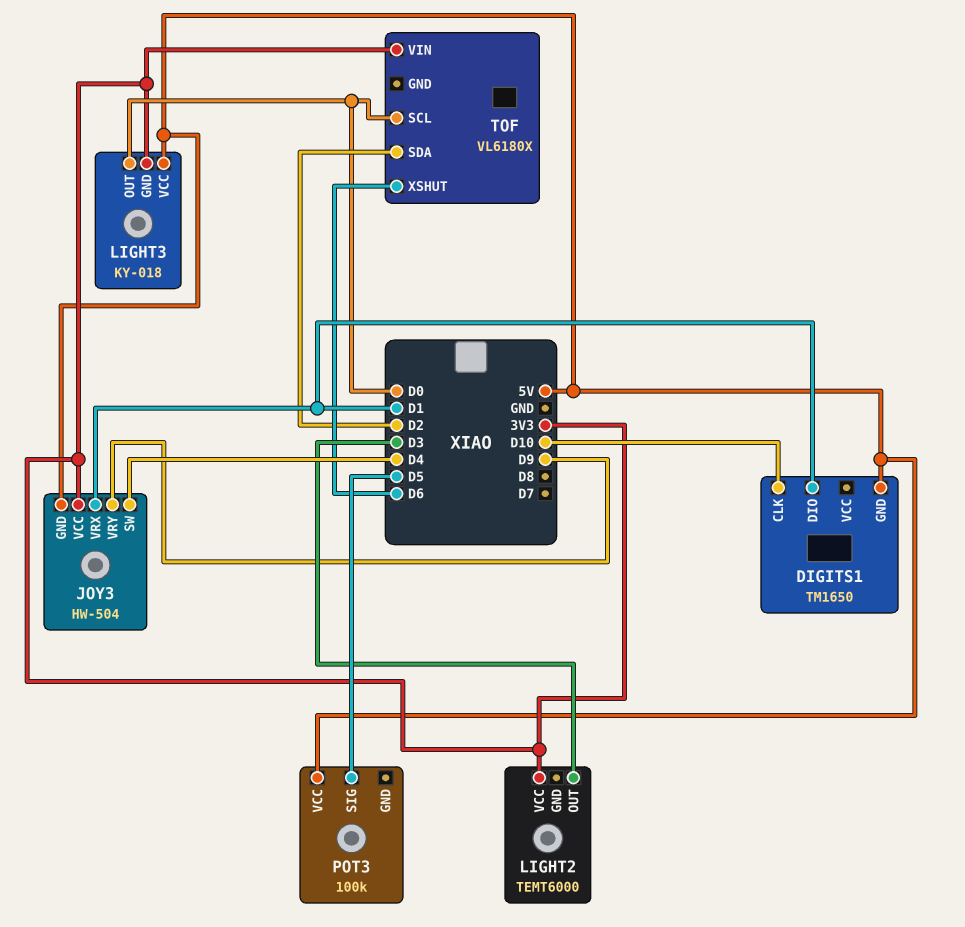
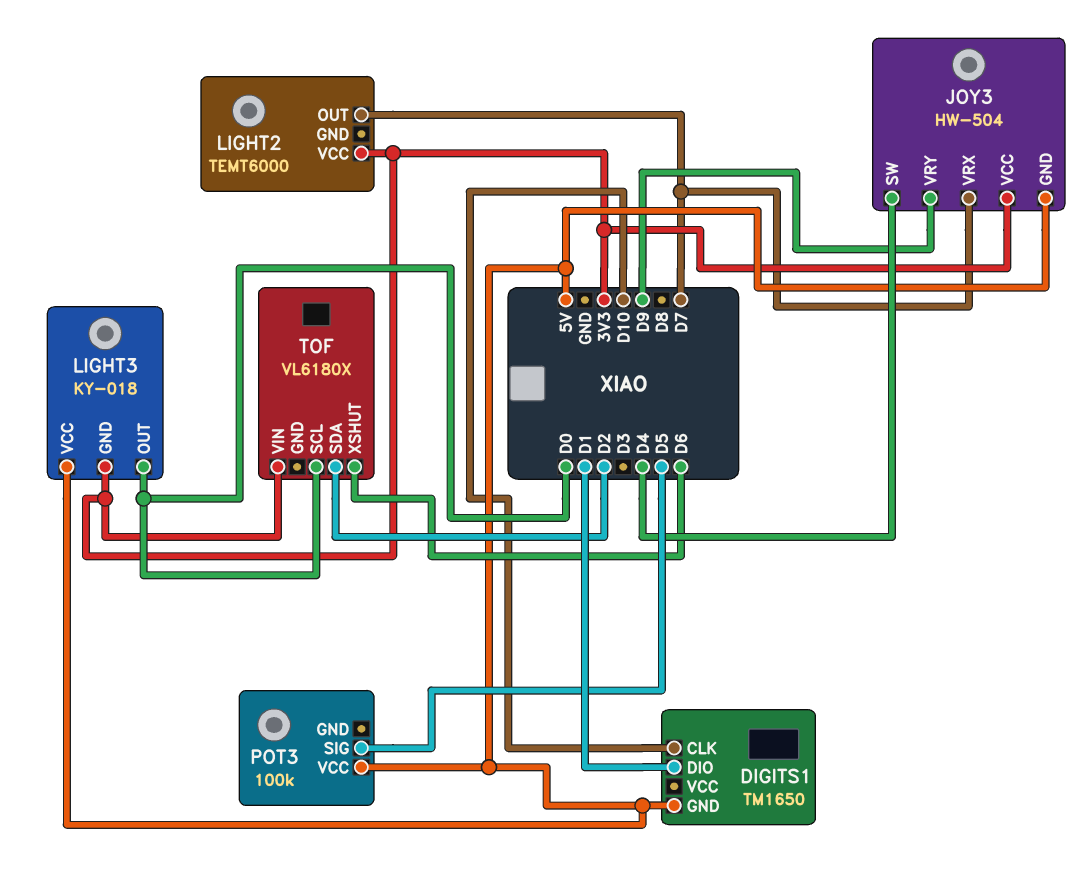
JOY3 pin VRX: D1 -> D7
LIGHT2 pin OUT: D3 -> D7

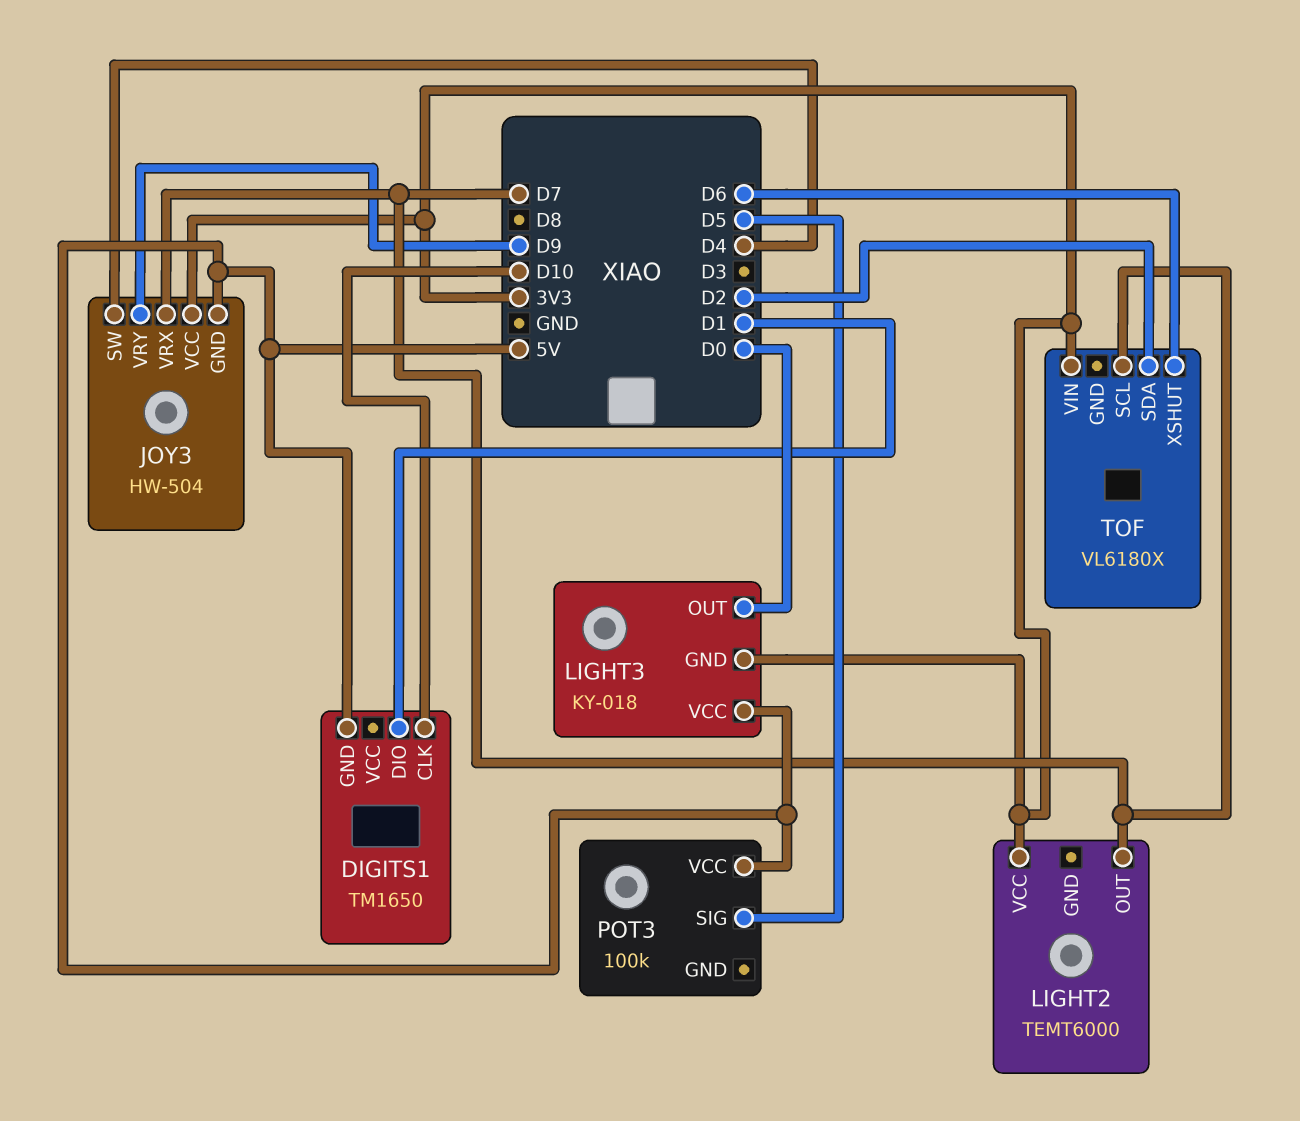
TOF pin SCL: D0 -> D7

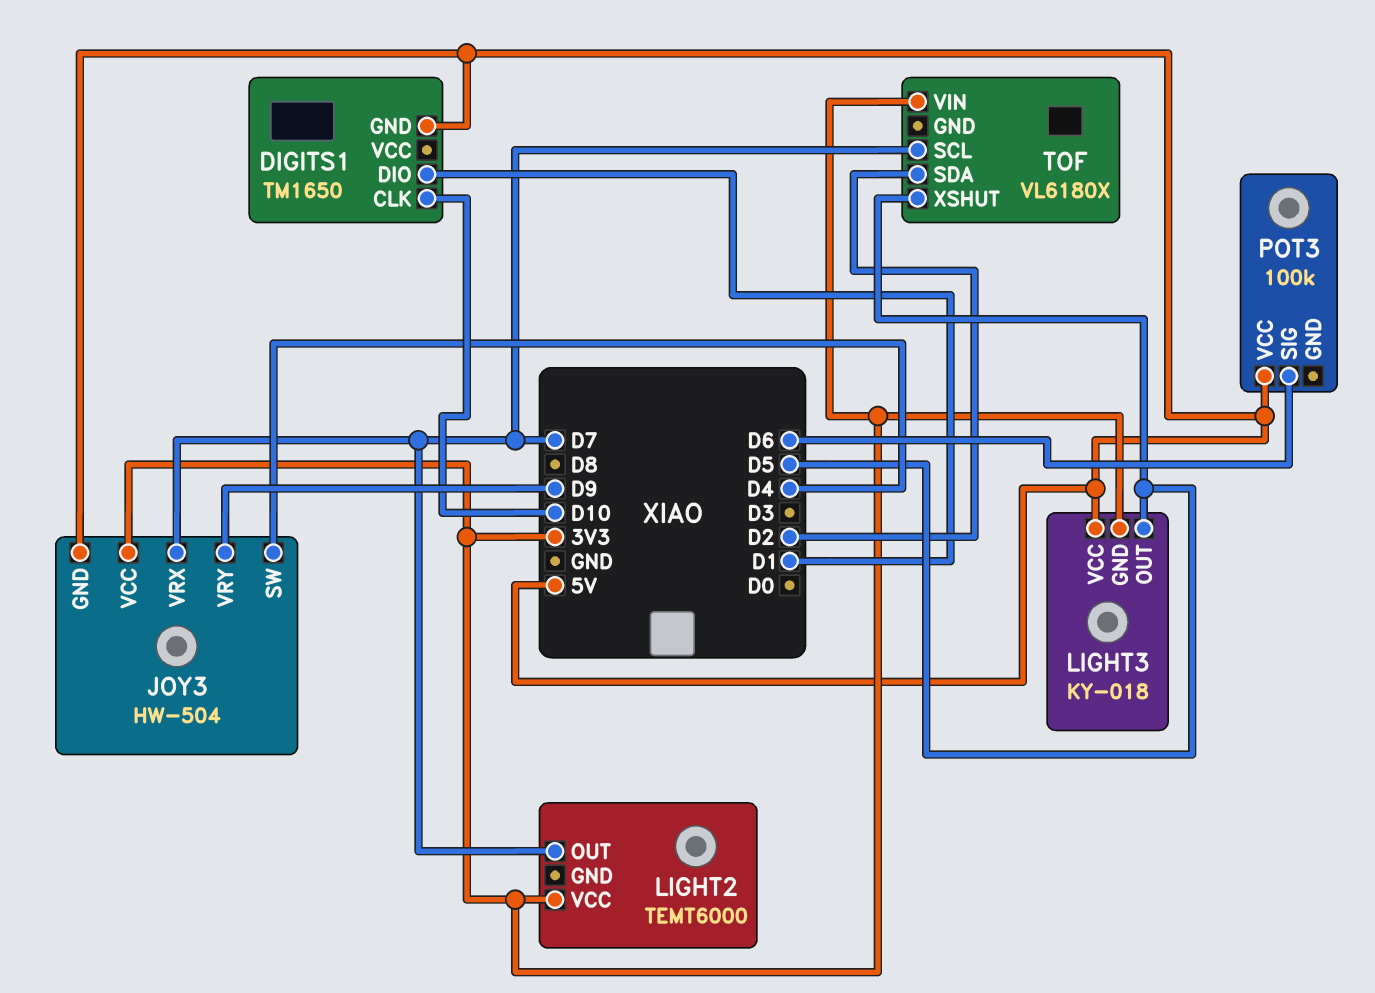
LIGHT3 pin OUT: D0 -> D5
POT3 pin SIG: D5 -> D6
TOF pin XSHUT: D6 -> D5

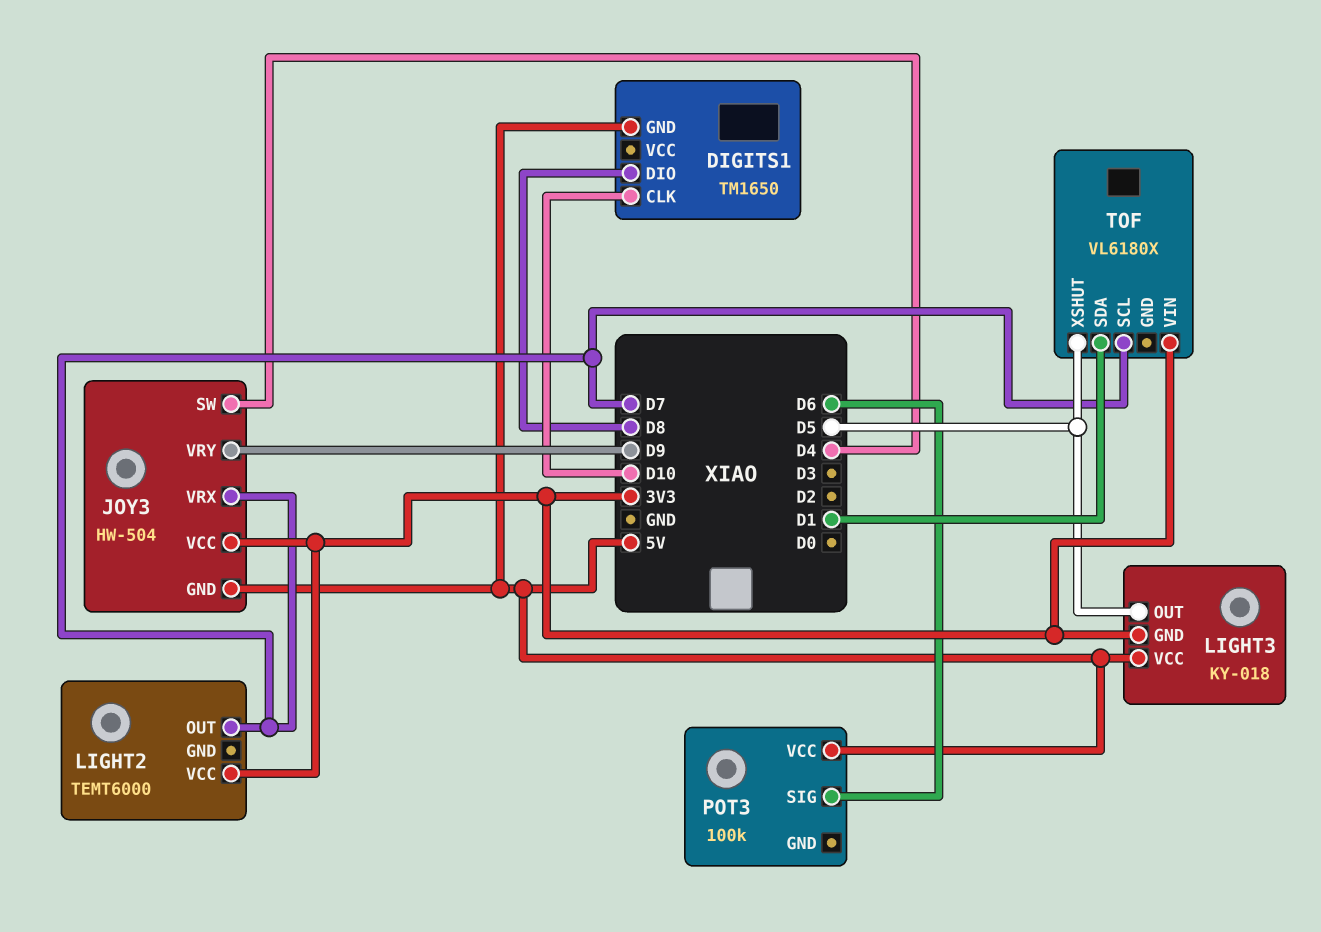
DIGITS1 pin DIO: D1 -> D8
TOF pin SDA: D2 -> D1

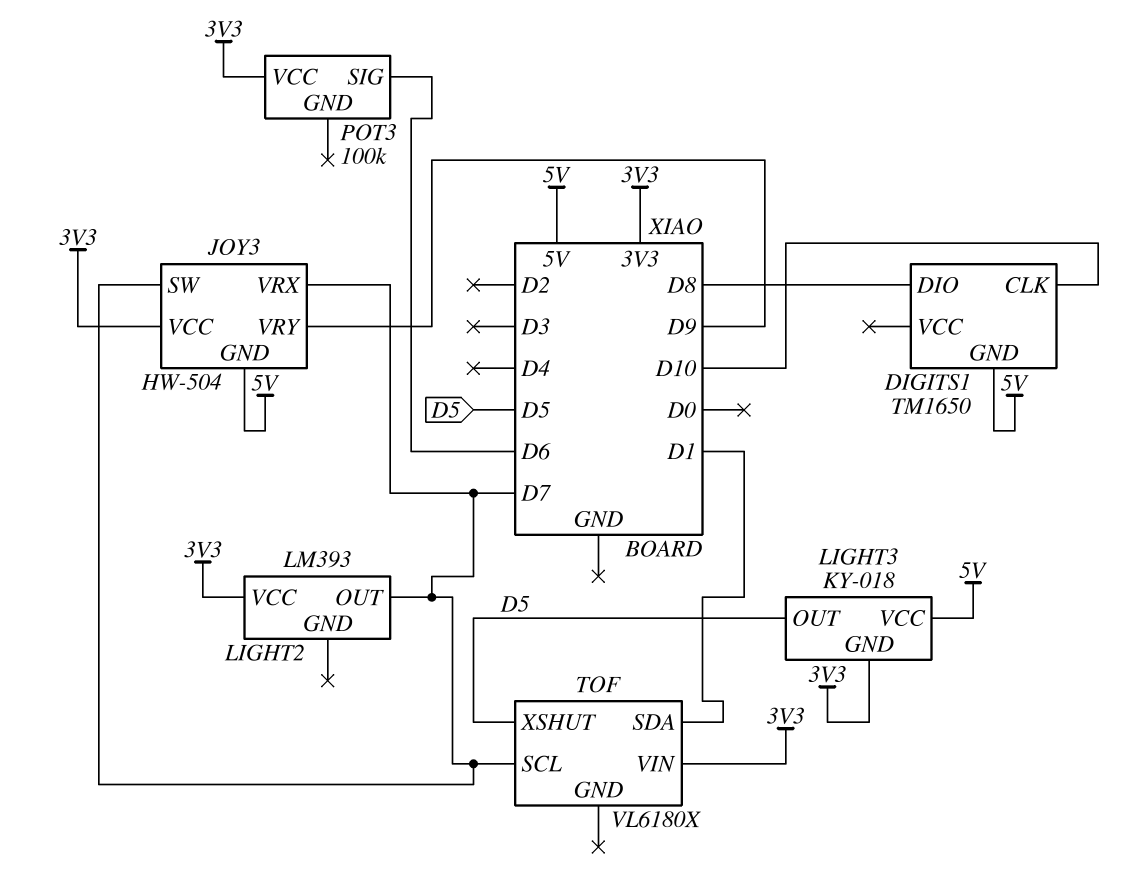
JOY3 pin SW: D4 -> D7
LIGHT2: TEMT6000 -> LM393
POT3 pin VCC: 5V -> 3V3

